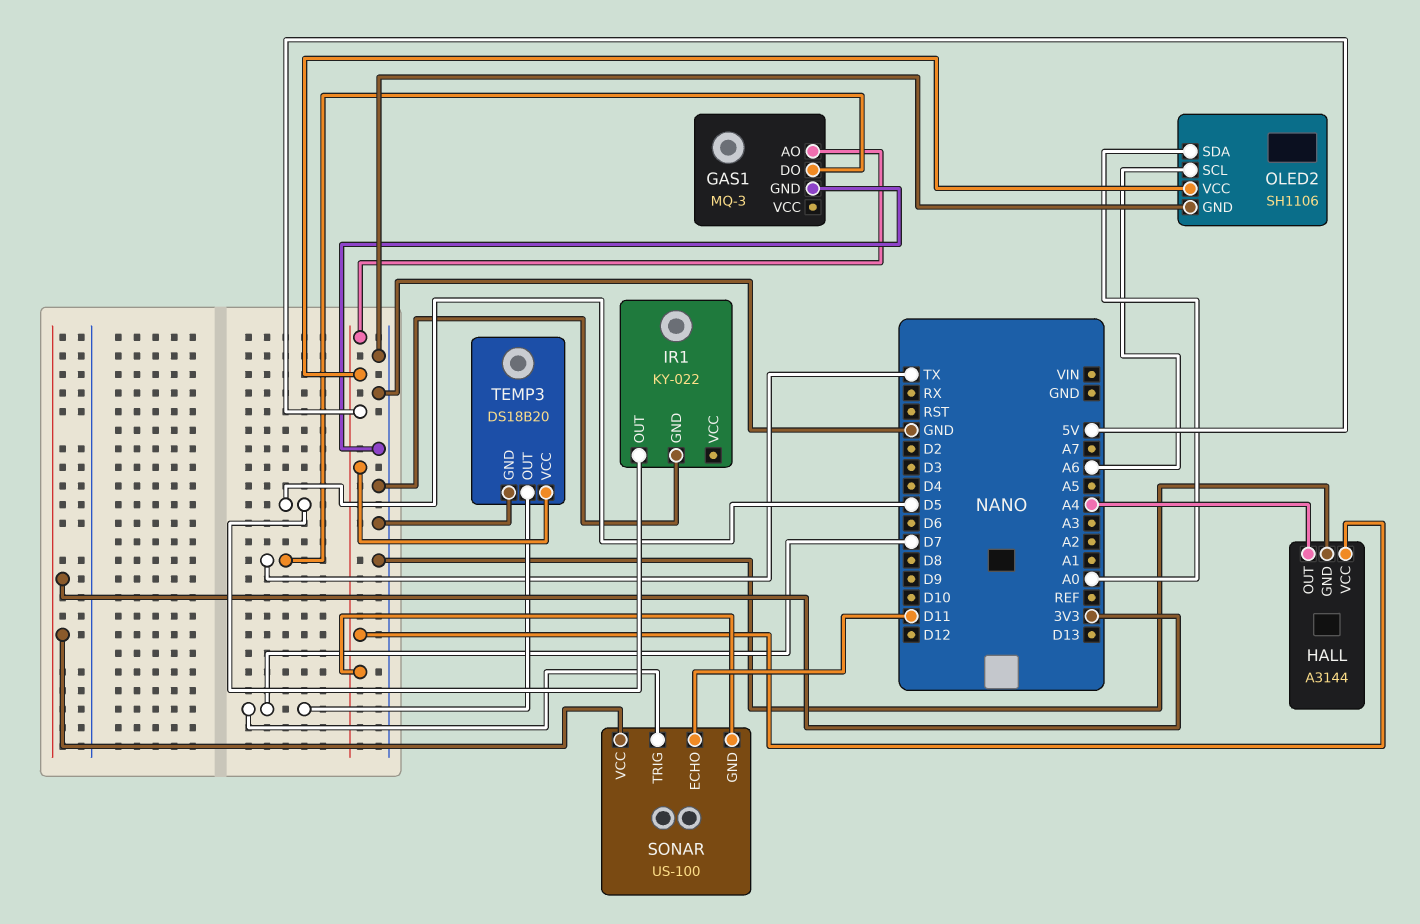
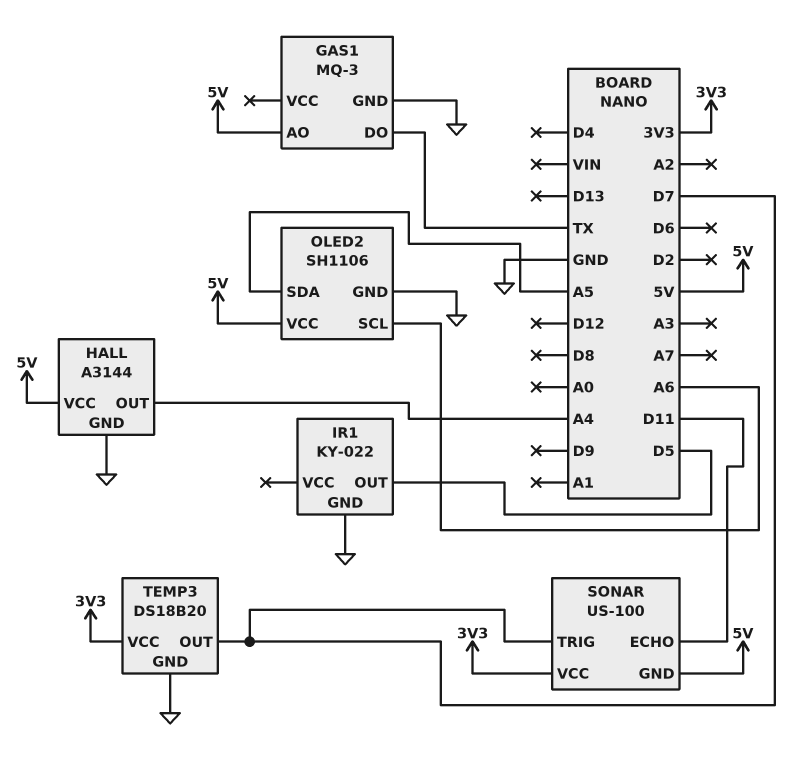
OLED2 pin SDA: A0 -> A5
TEMP3 pin VCC: 5V -> 3V3

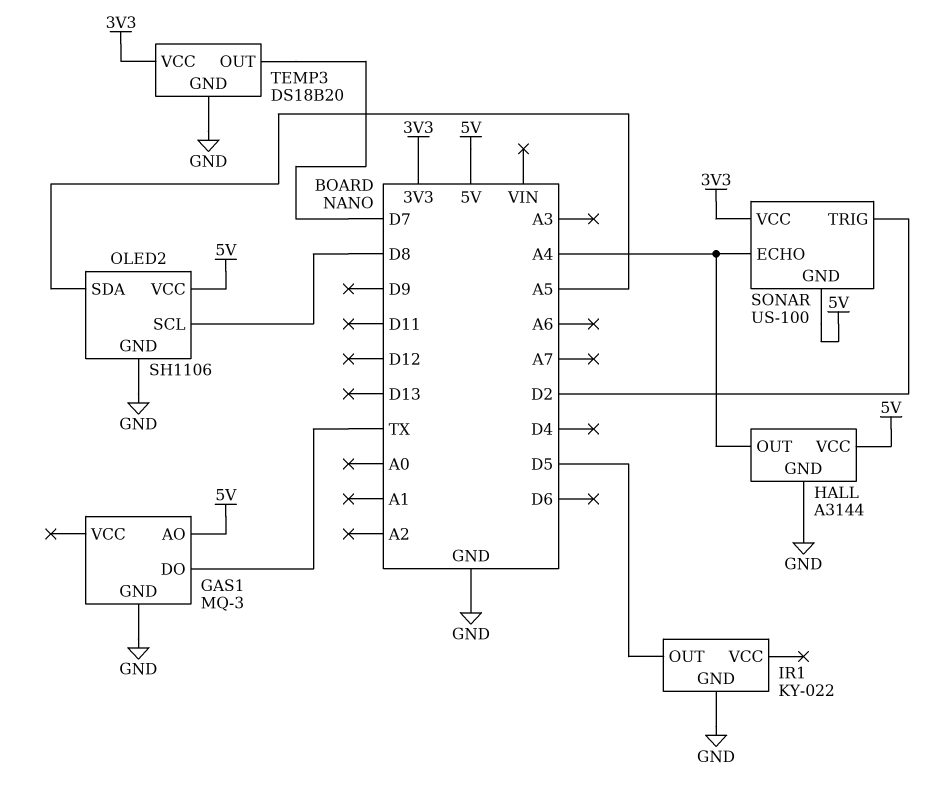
OLED2 pin SCL: A6 -> D8
SONAR pin ECHO: D11 -> A4
SONAR pin TRIG: D7 -> D2

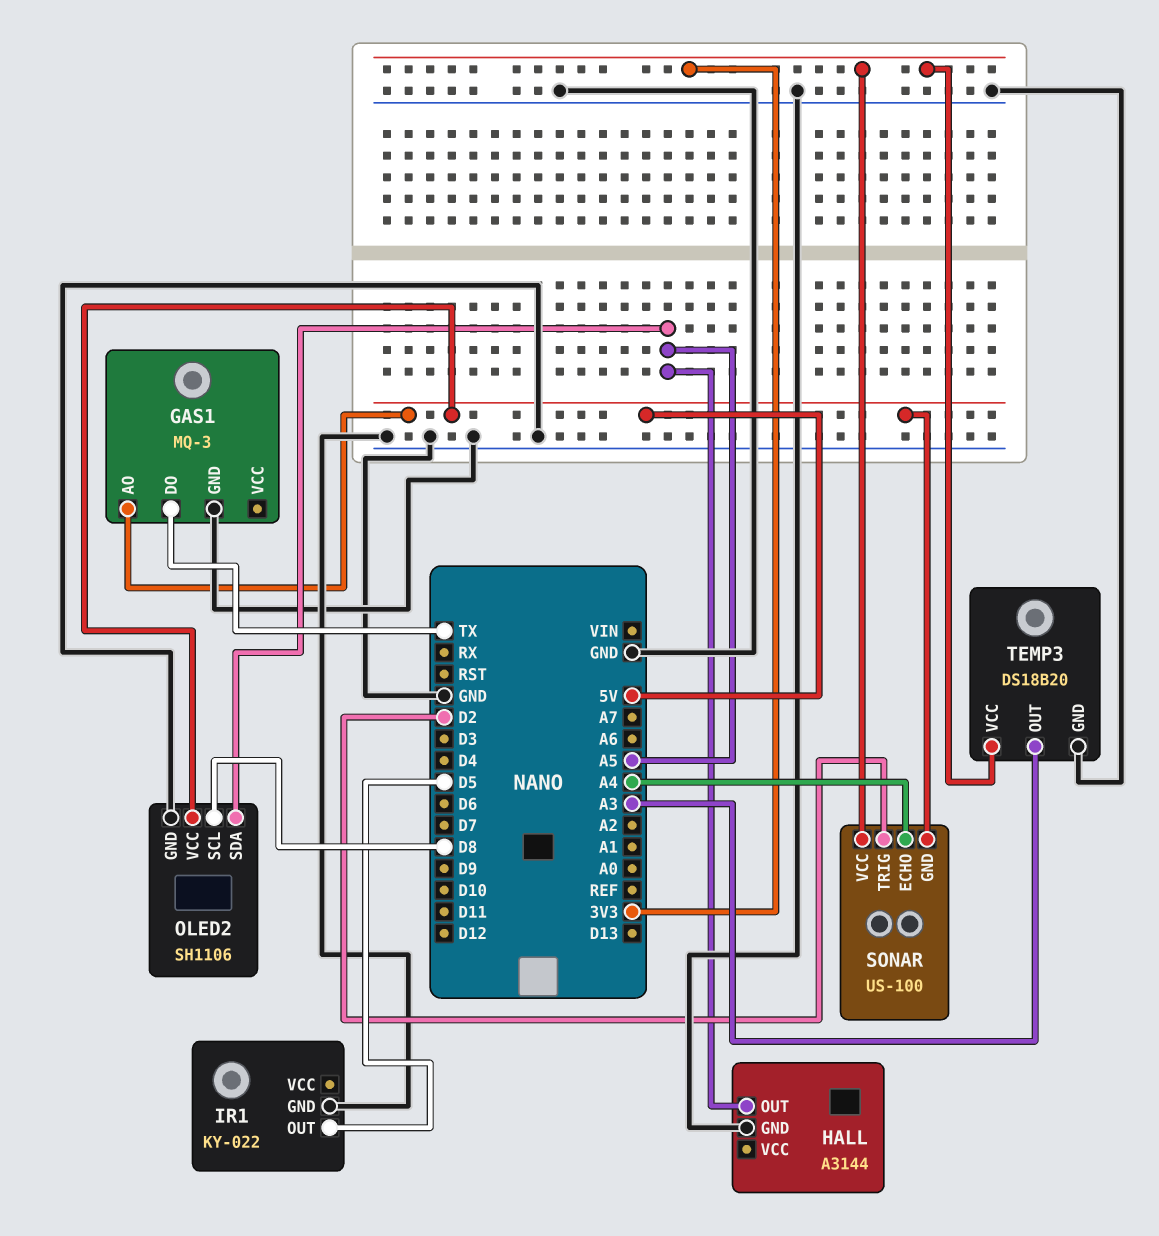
HALL pin OUT: A4 -> A5
HALL pin VCC: 5V -> none
TEMP3 pin OUT: D7 -> A3

